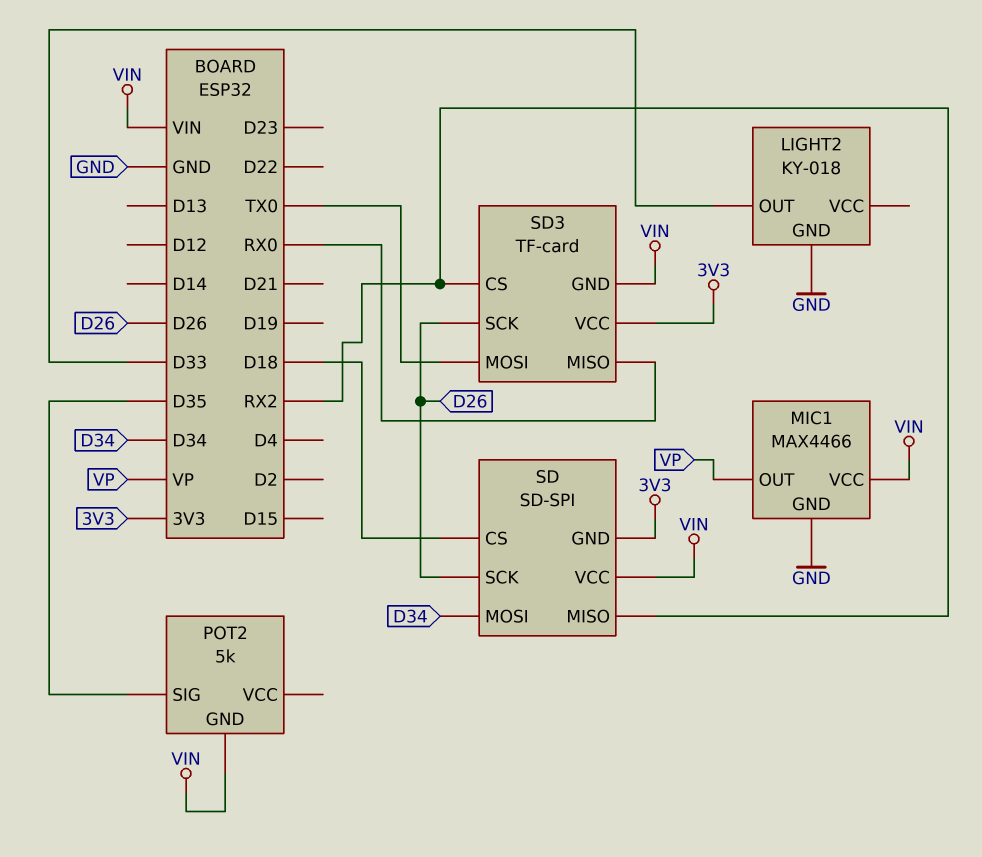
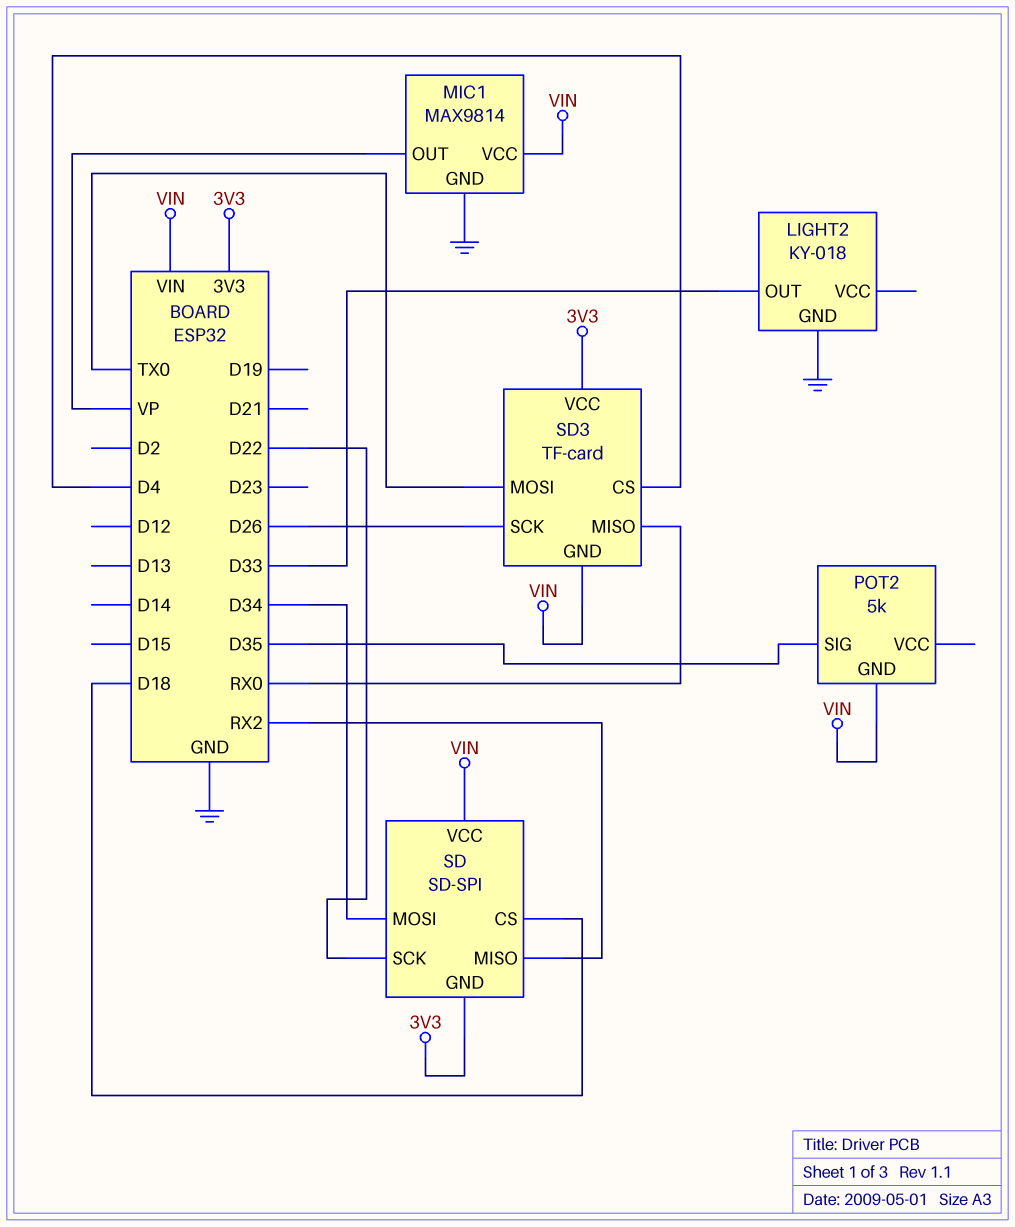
MIC1: MAX4466 -> MAX9814
SD pin SCK: D26 -> D22
SD3 pin CS: RX2 -> D4

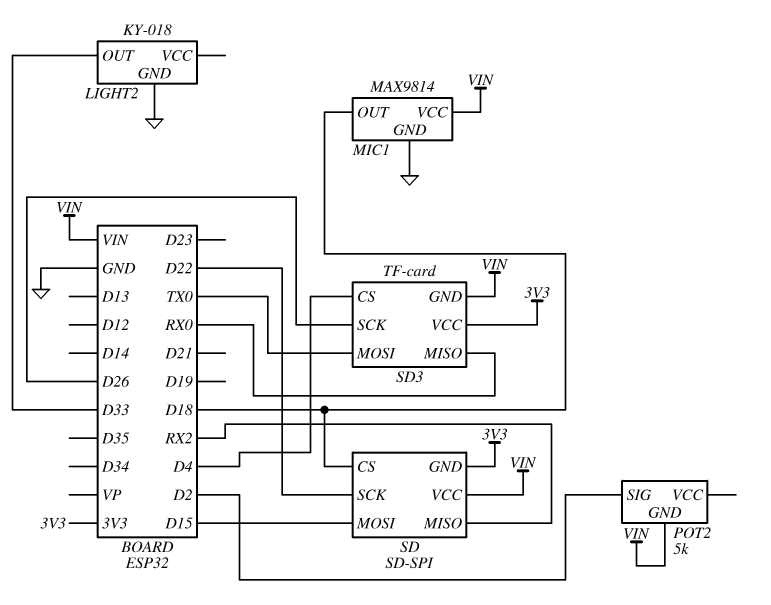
MIC1 pin OUT: VP -> D18
POT2 pin SIG: D35 -> D2
SD pin MOSI: D34 -> D15

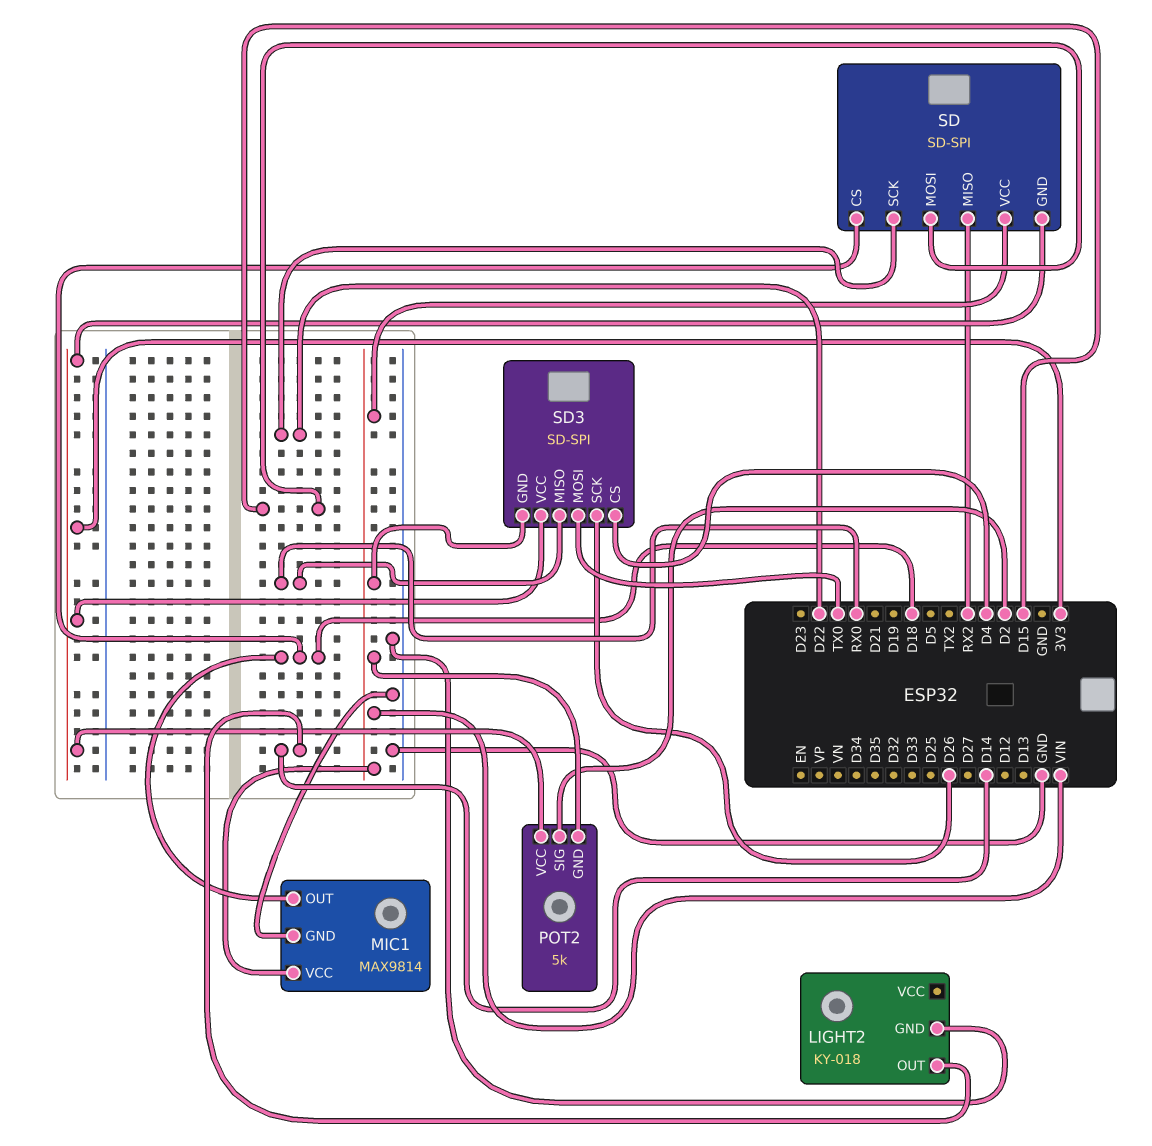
LIGHT2 pin OUT: D33 -> D14
POT2 pin VCC: none -> 3V3
SD3: TF-card -> SD-SPI

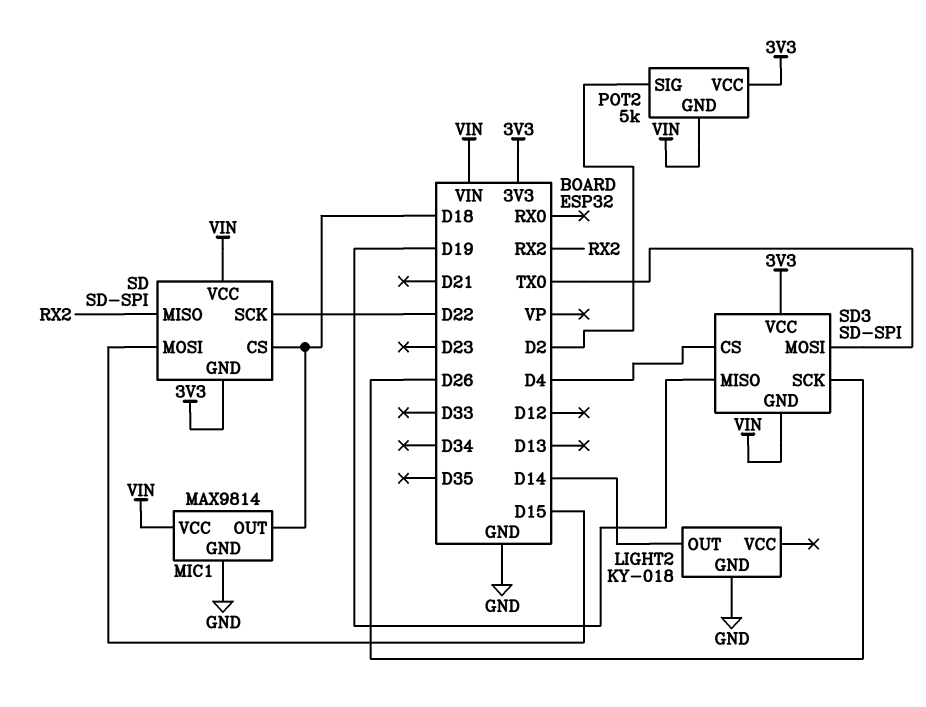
SD3 pin MISO: RX0 -> D19

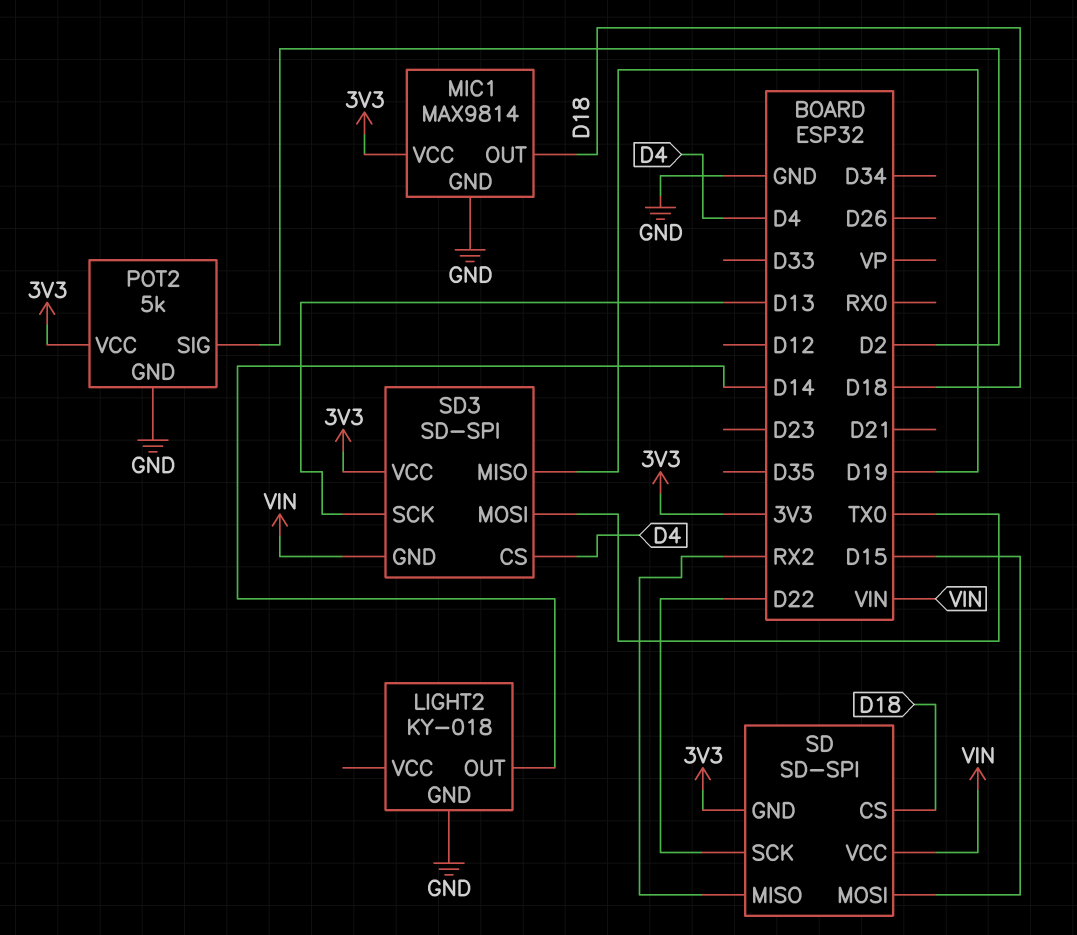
MIC1 pin VCC: VIN -> 3V3
POT2 pin GND: VIN -> GND
SD3 pin SCK: D26 -> D13

